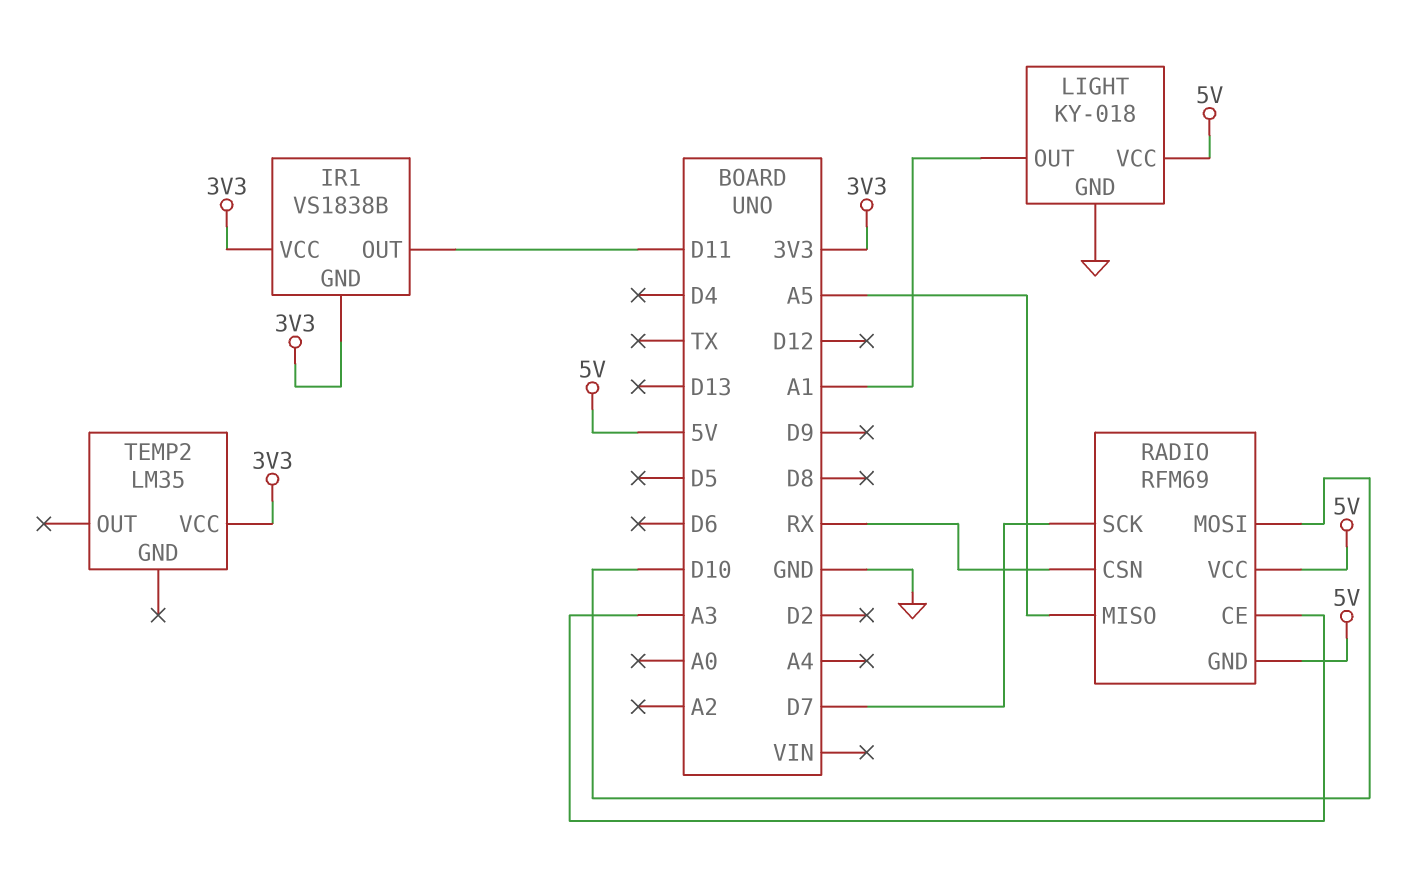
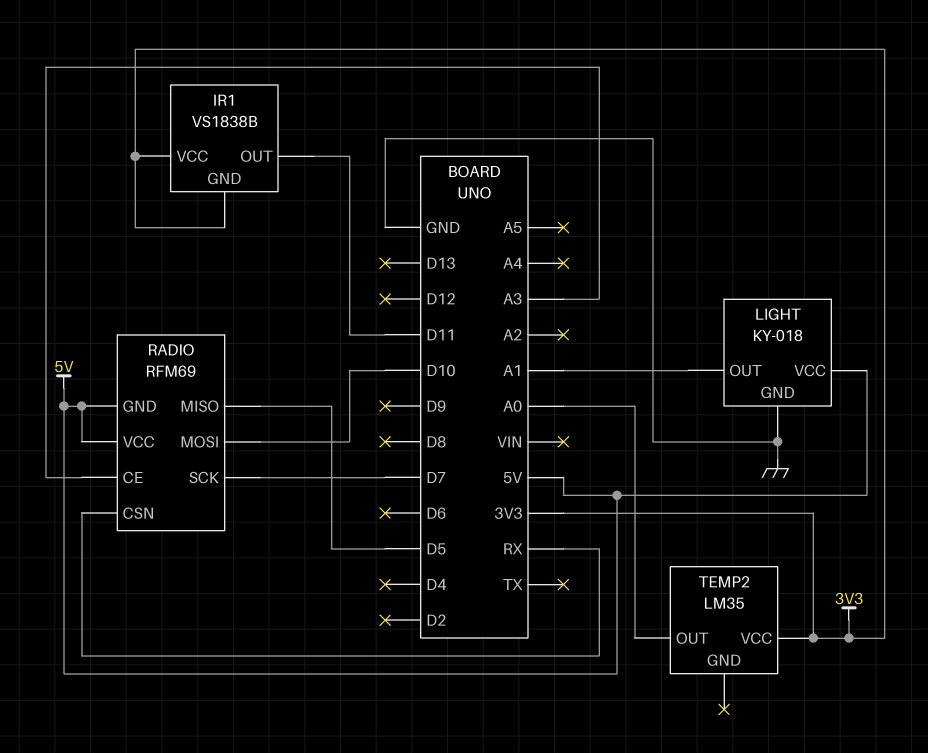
RADIO pin MISO: A5 -> D5
TEMP2 pin OUT: none -> A0

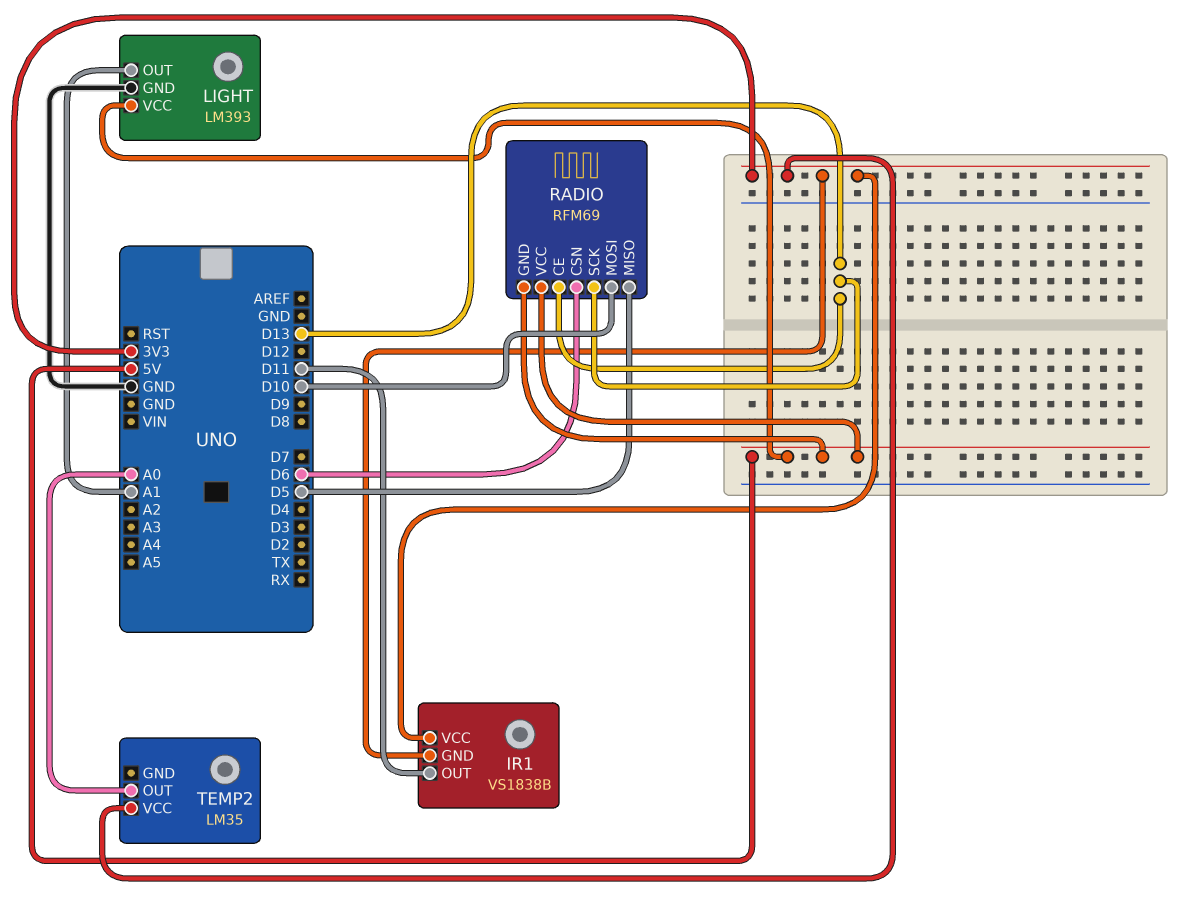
LIGHT: KY-018 -> LM393
RADIO pin CE: A3 -> D13
RADIO pin CSN: RX -> D6
RADIO pin SCK: D7 -> D13

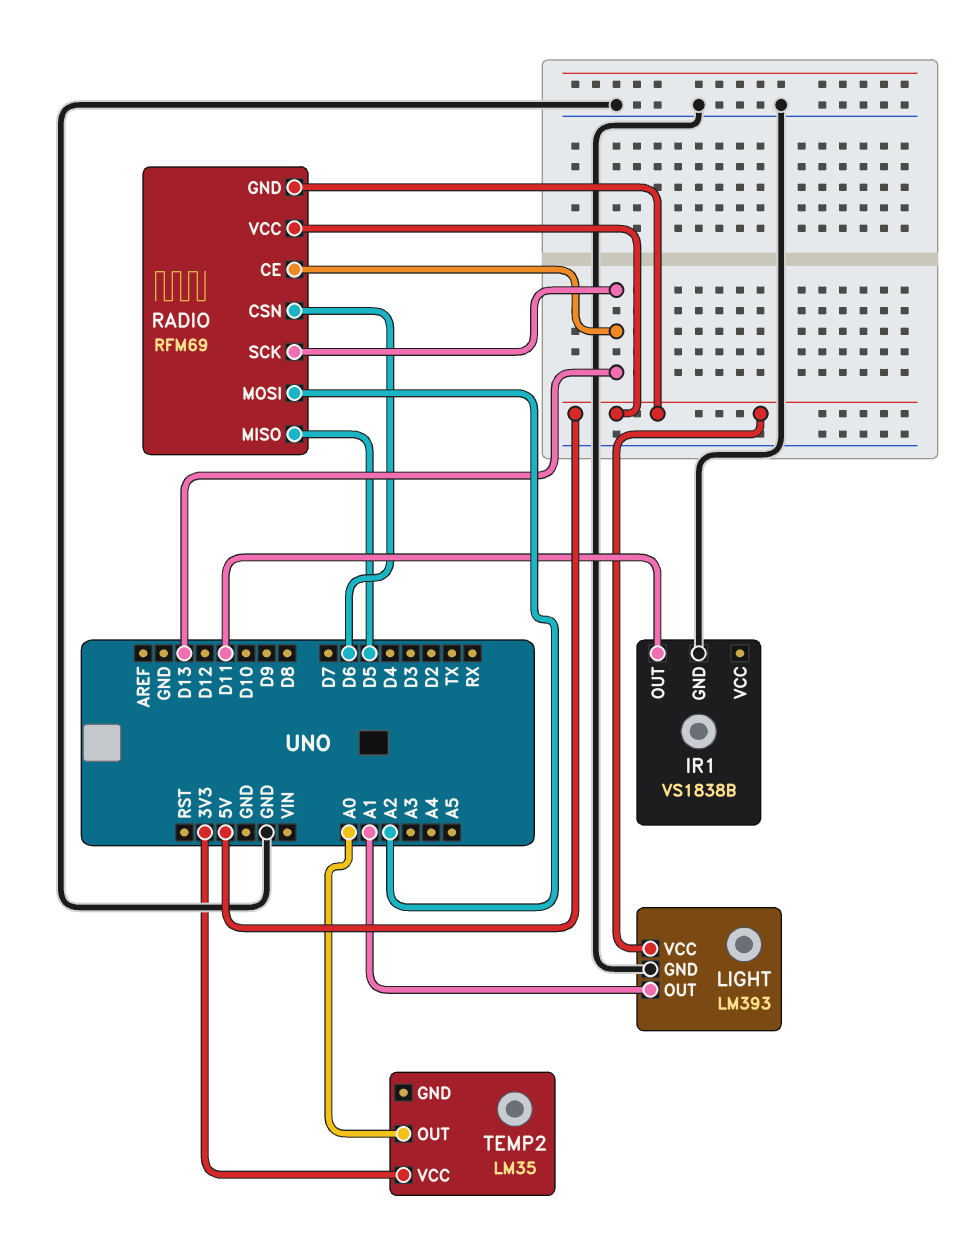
IR1 pin GND: 3V3 -> GND
IR1 pin VCC: 3V3 -> none
RADIO pin MOSI: D10 -> A2

